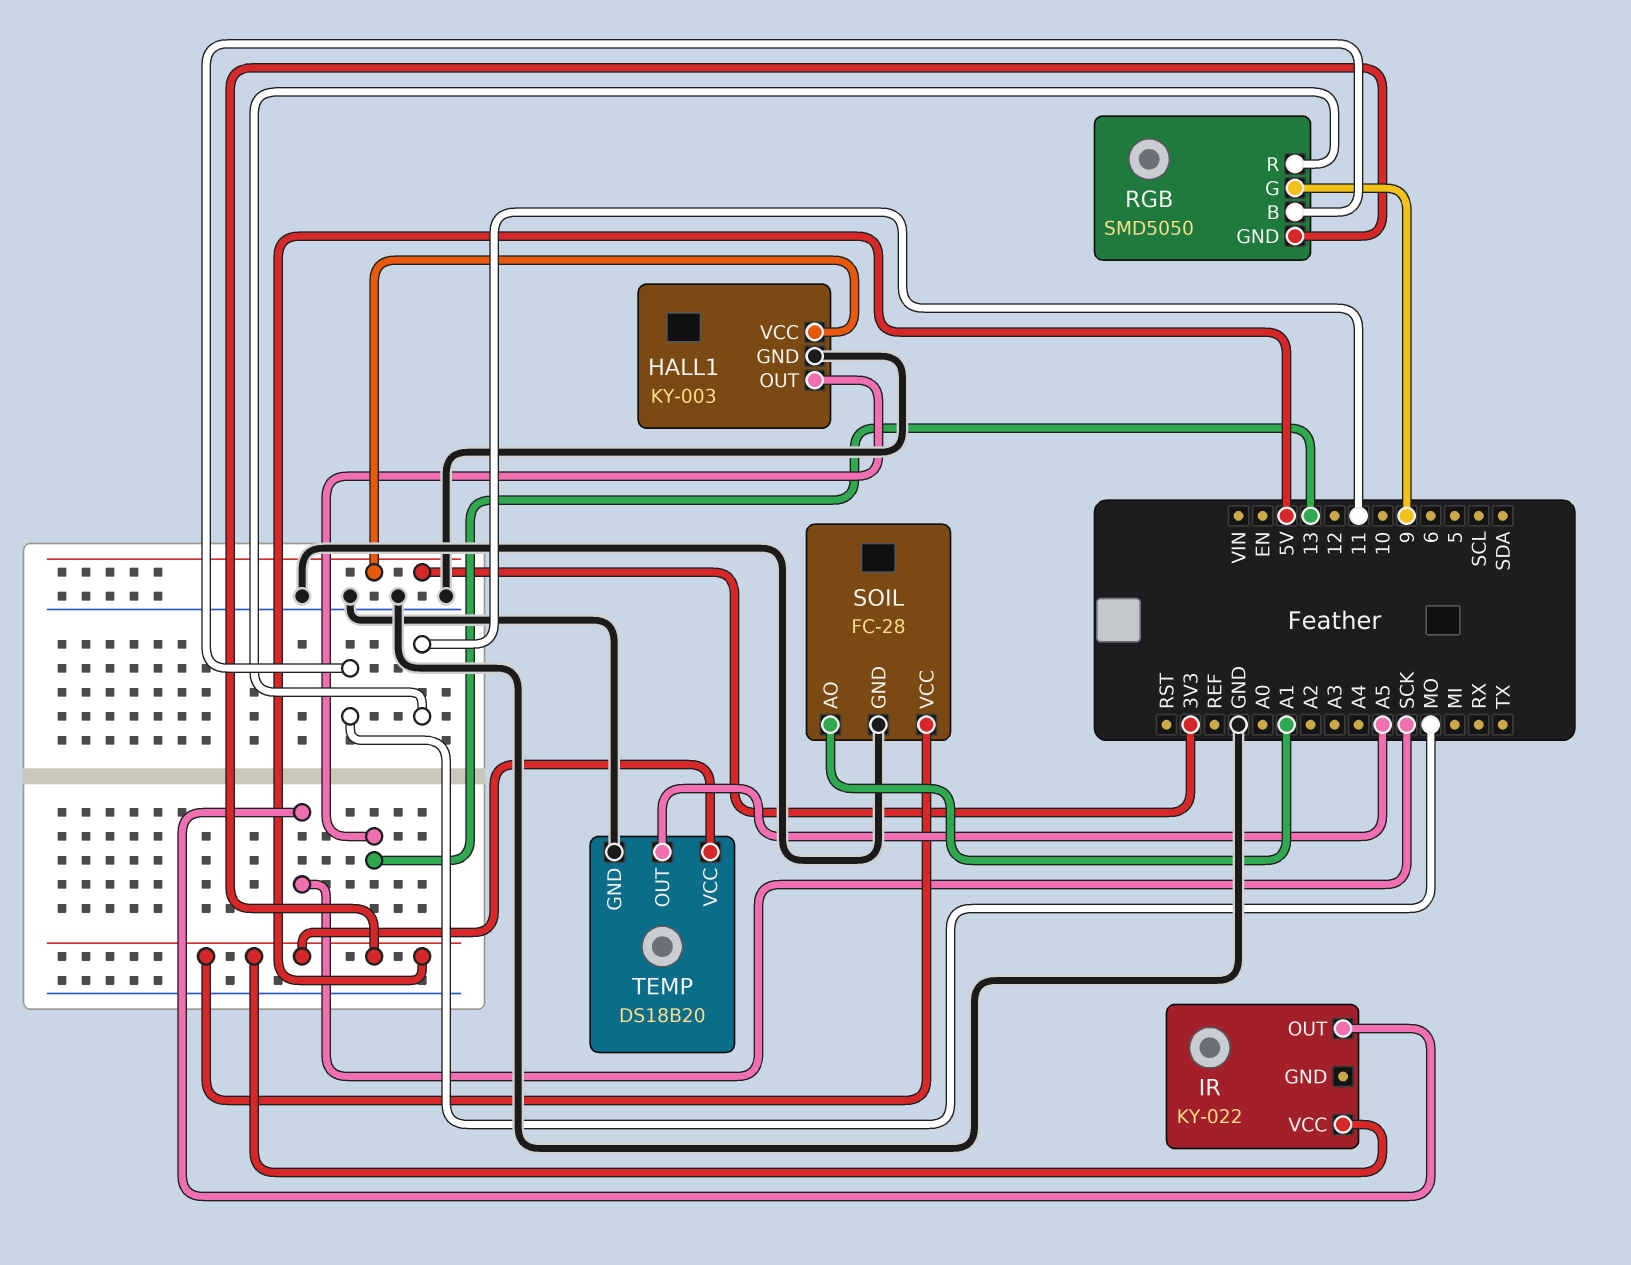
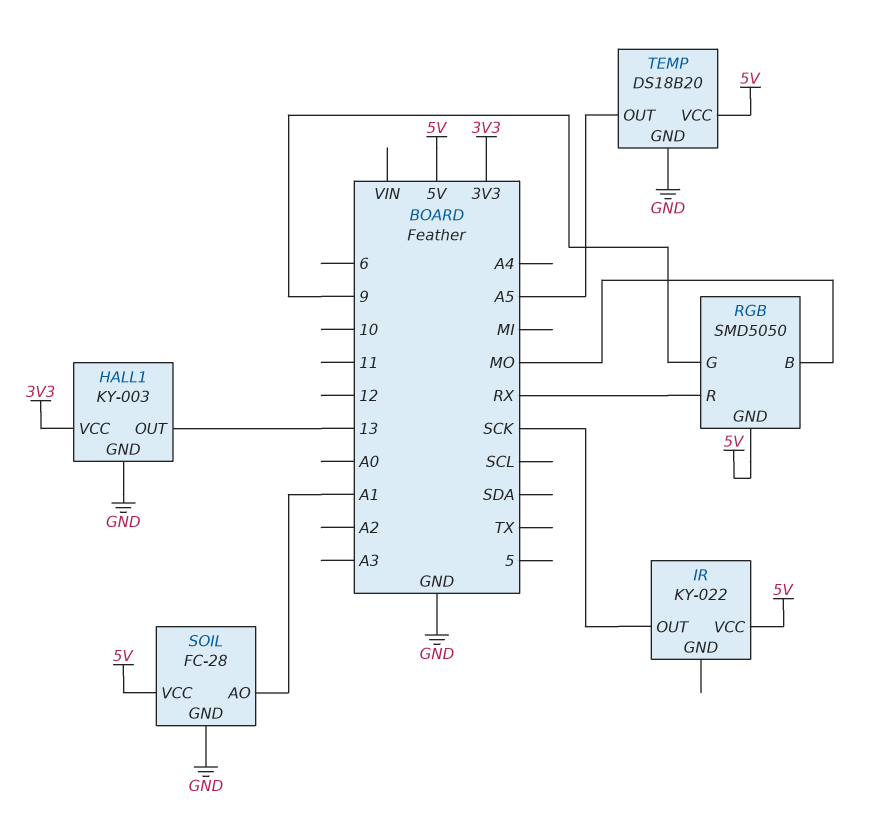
RGB pin R: 11 -> RX

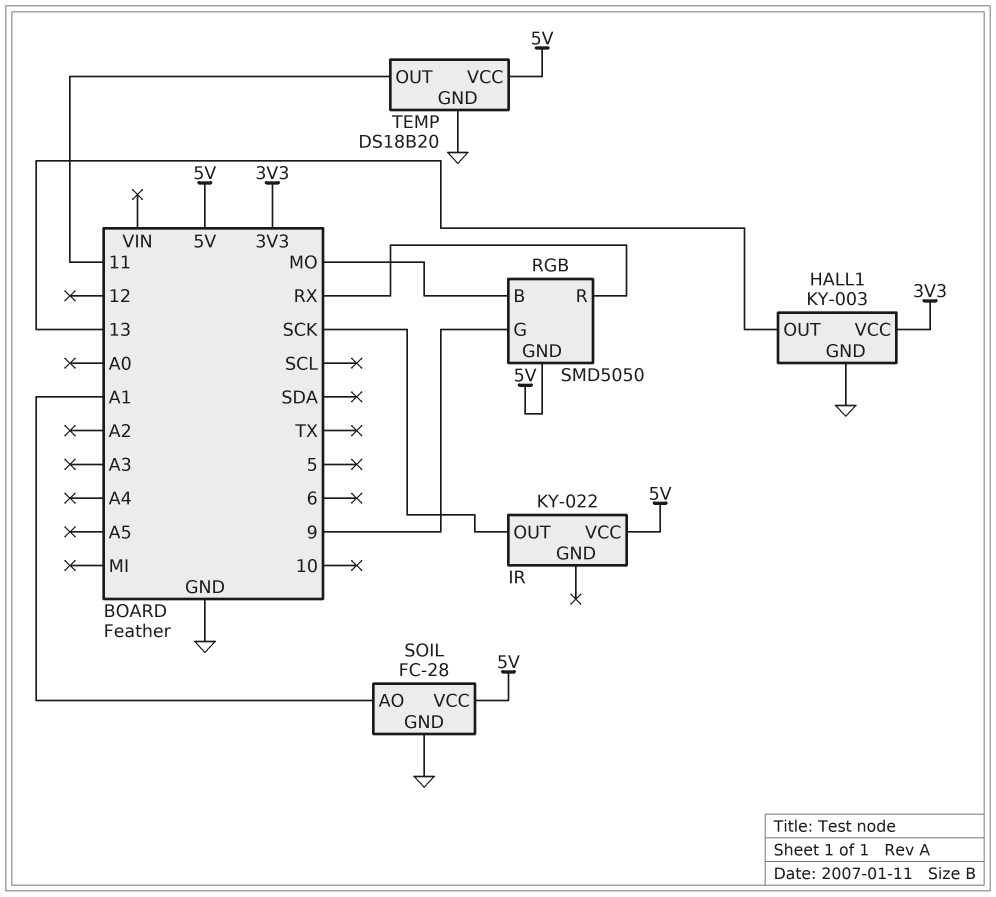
TEMP pin OUT: A5 -> 11

